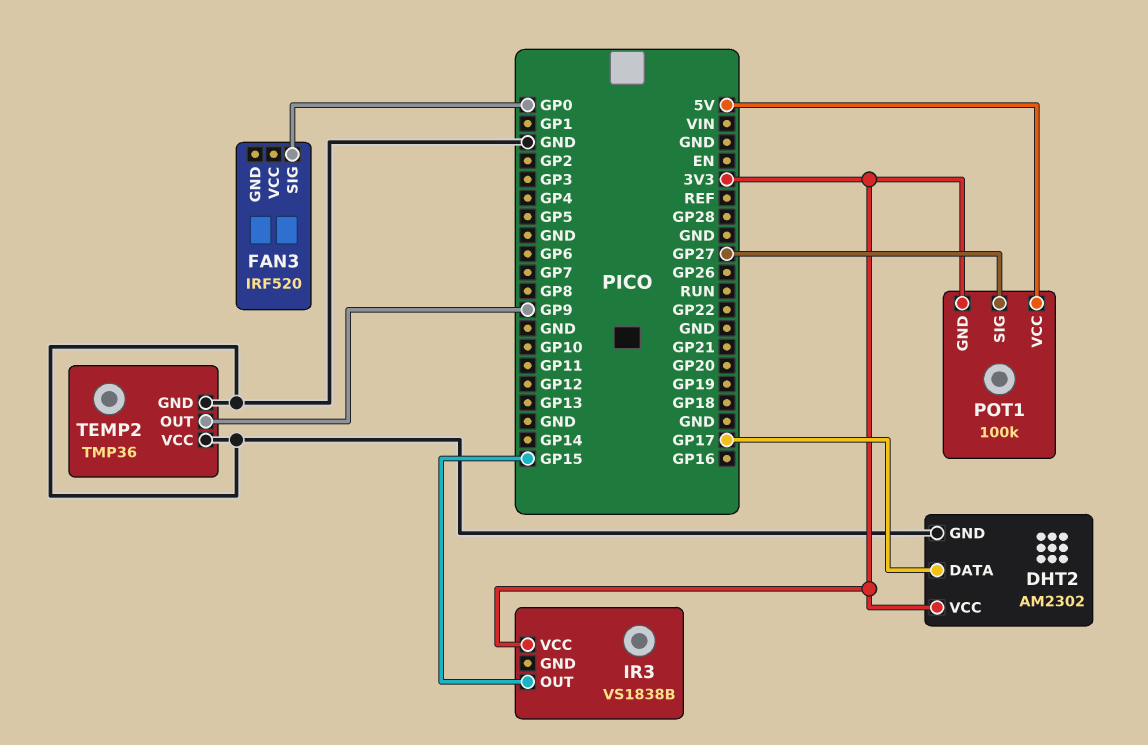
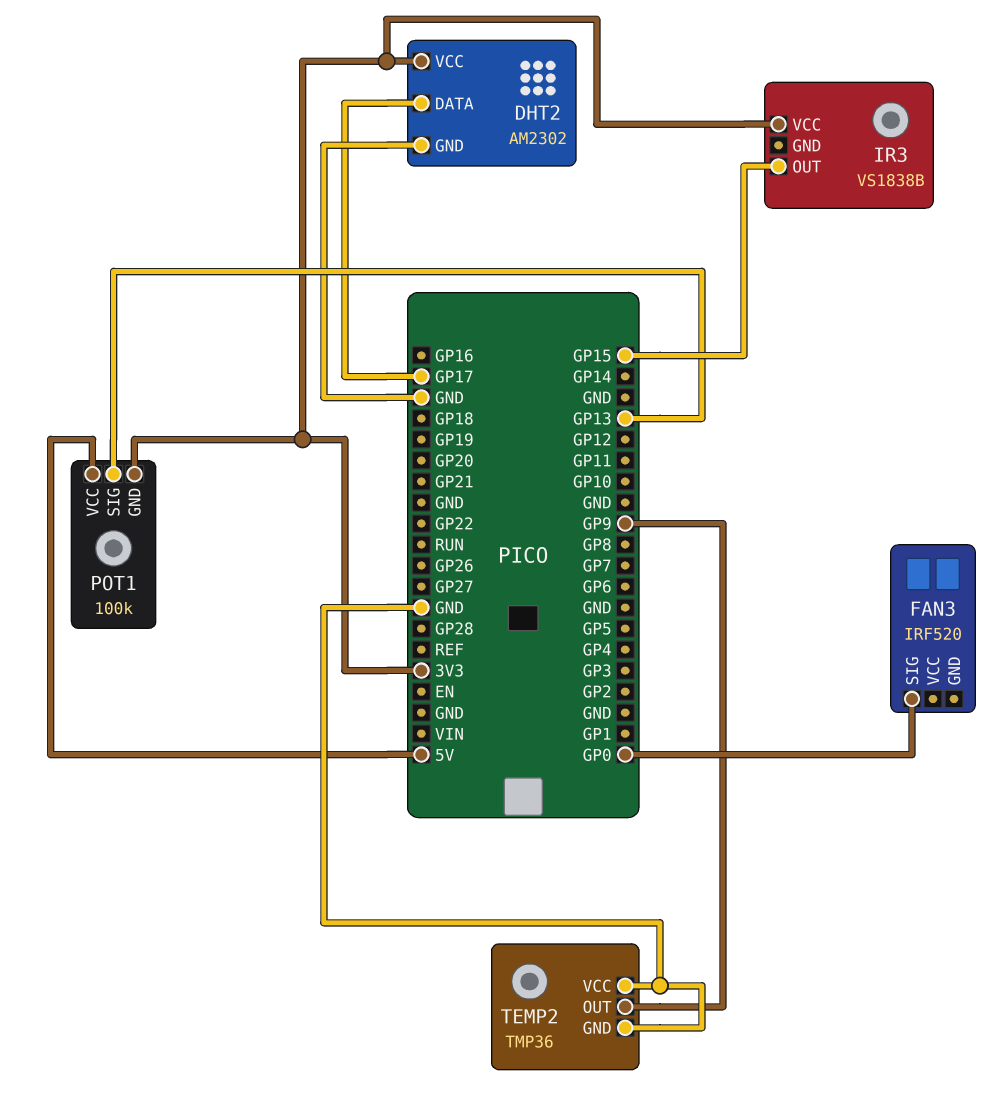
POT1 pin SIG: GP27 -> GP13

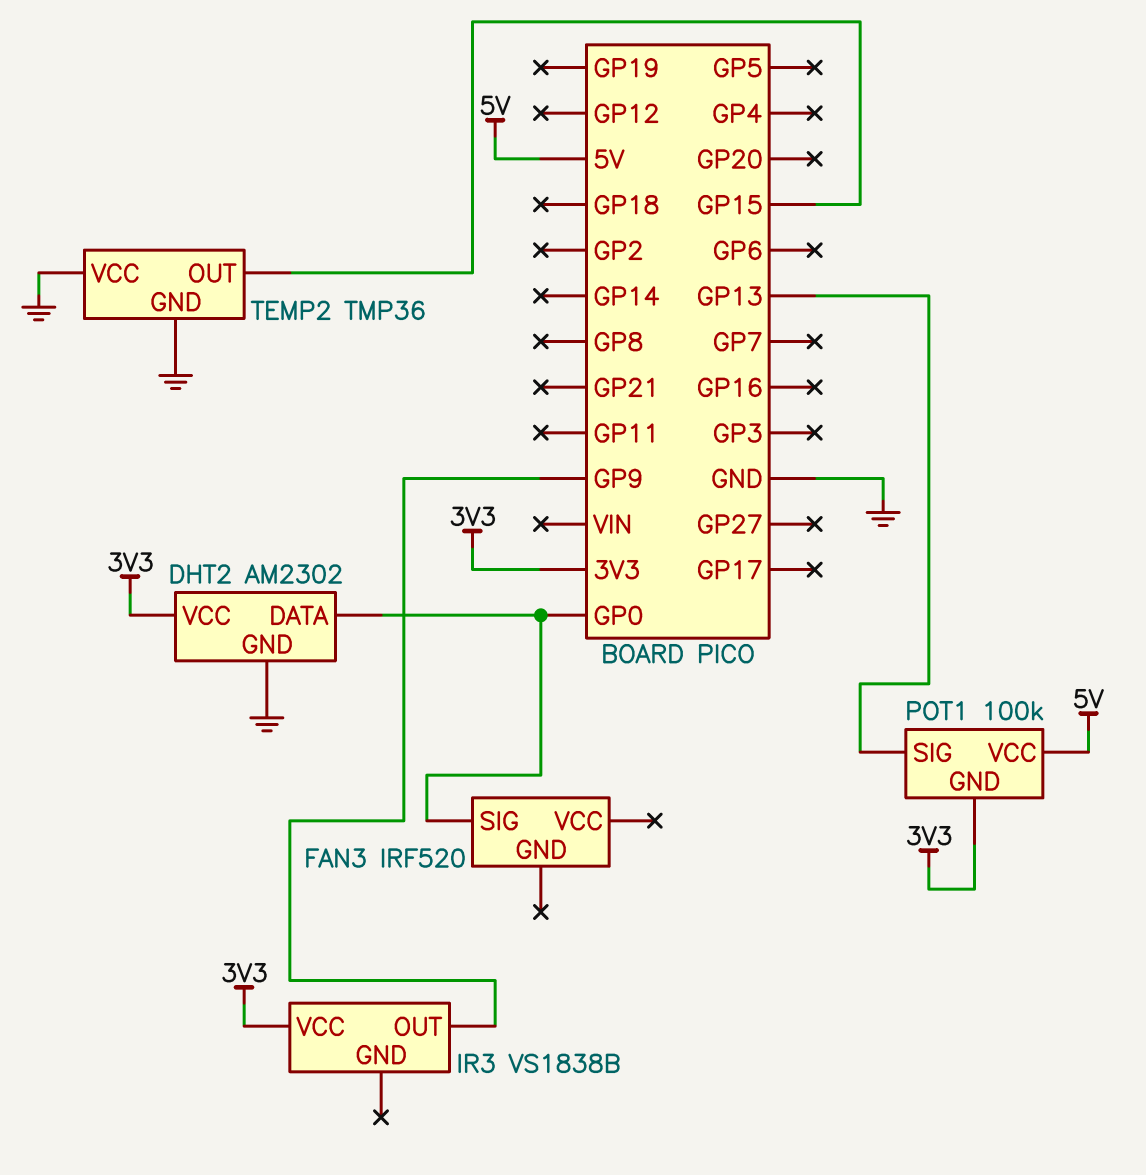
DHT2 pin DATA: GP17 -> GP0
IR3 pin OUT: GP15 -> GP9
TEMP2 pin OUT: GP9 -> GP15

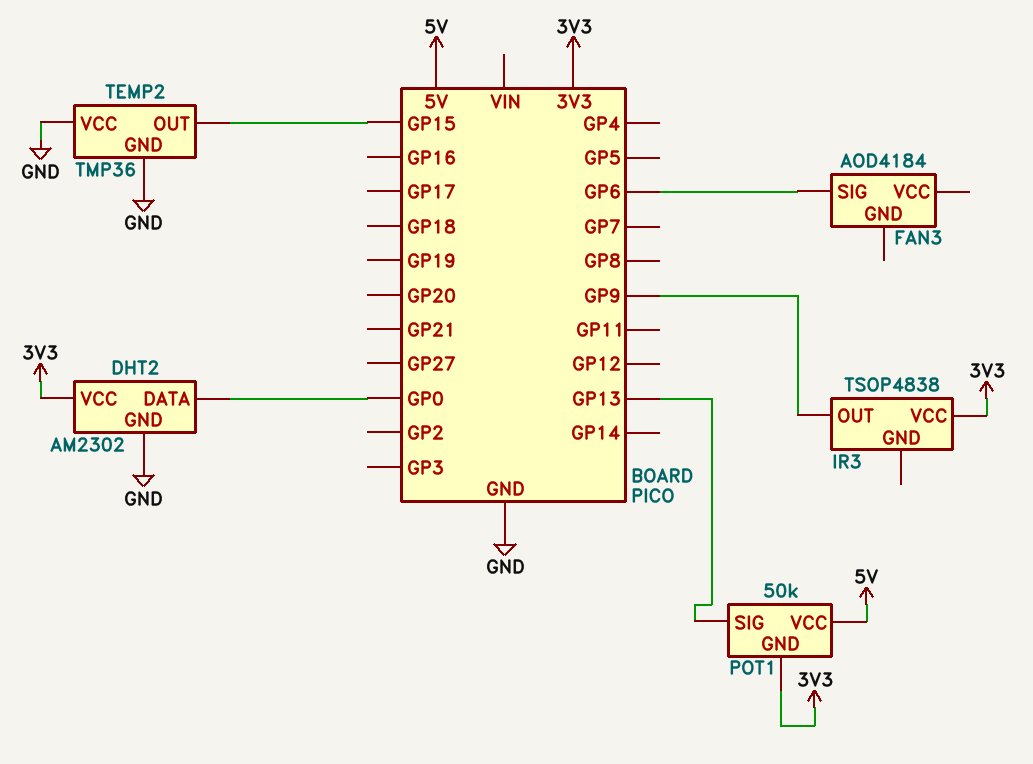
FAN3: IRF520 -> AOD4184
FAN3 pin SIG: GP0 -> GP6
IR3: VS1838B -> TSOP4838
POT1: 100k -> 50k

